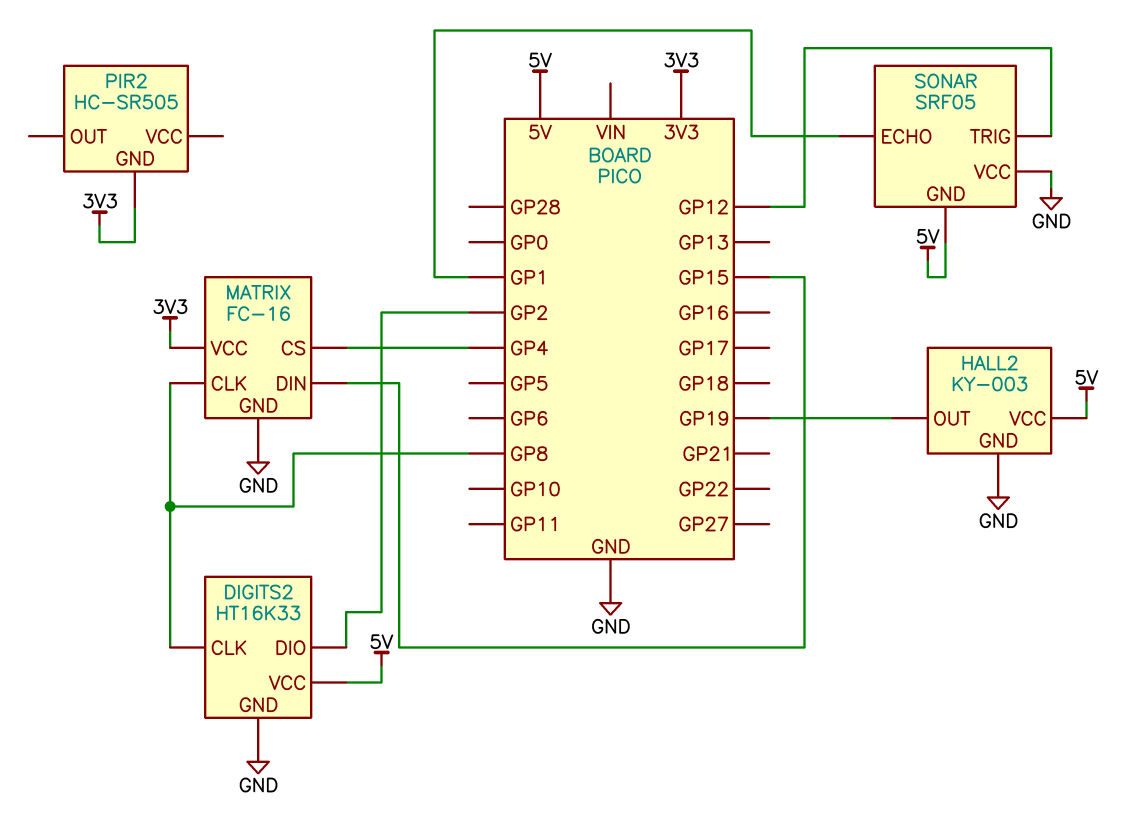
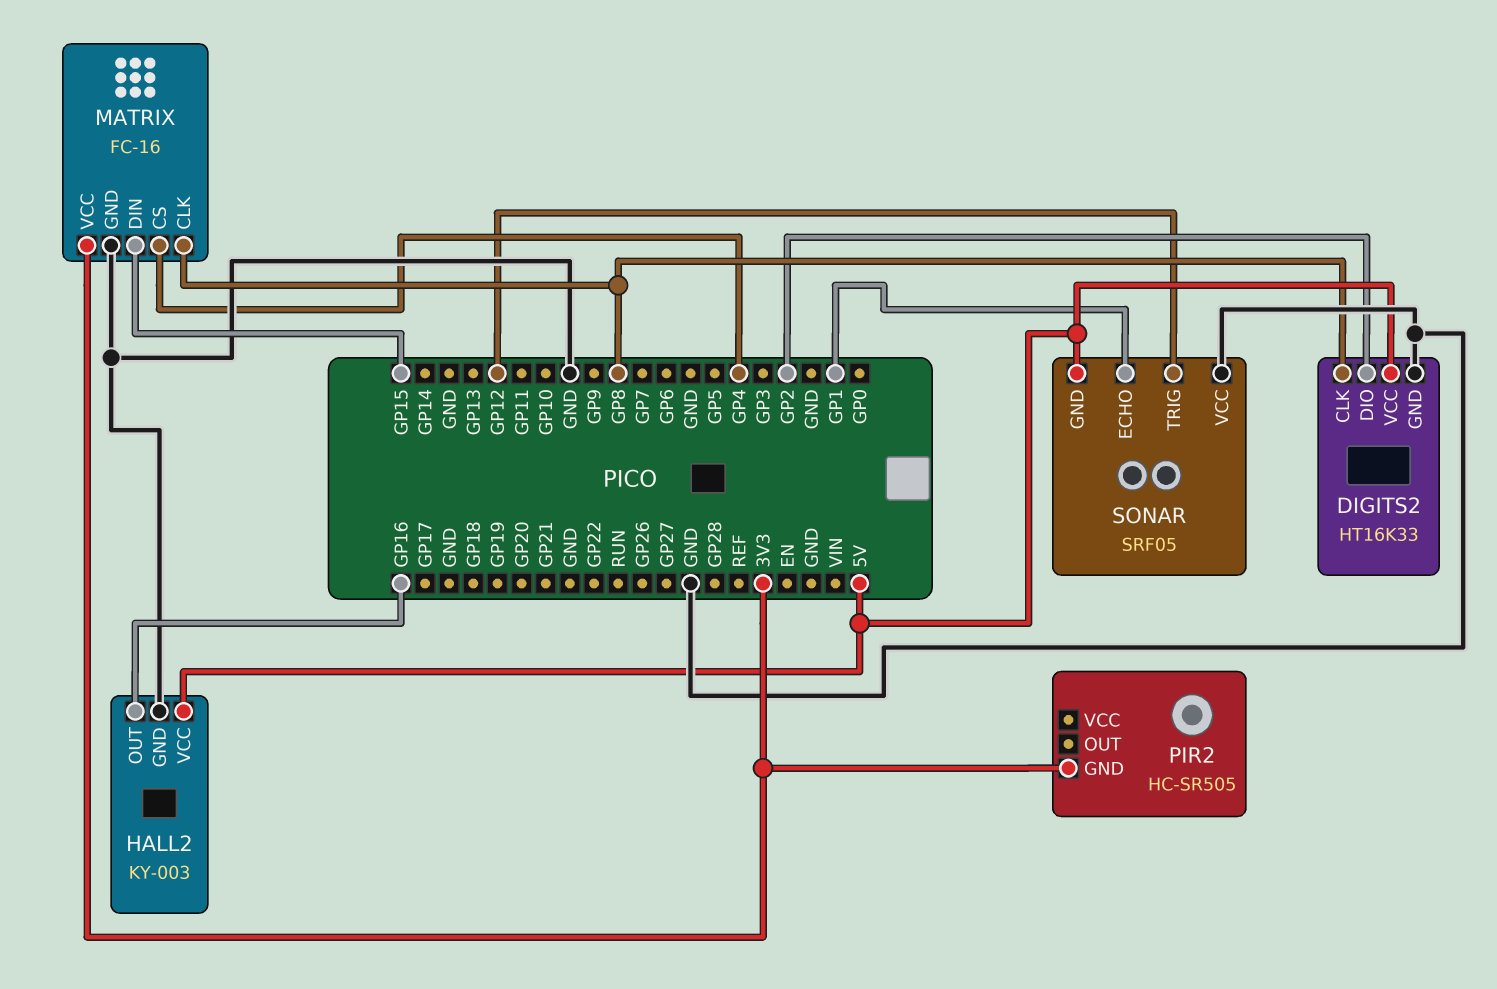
HALL2 pin OUT: GP19 -> GP16

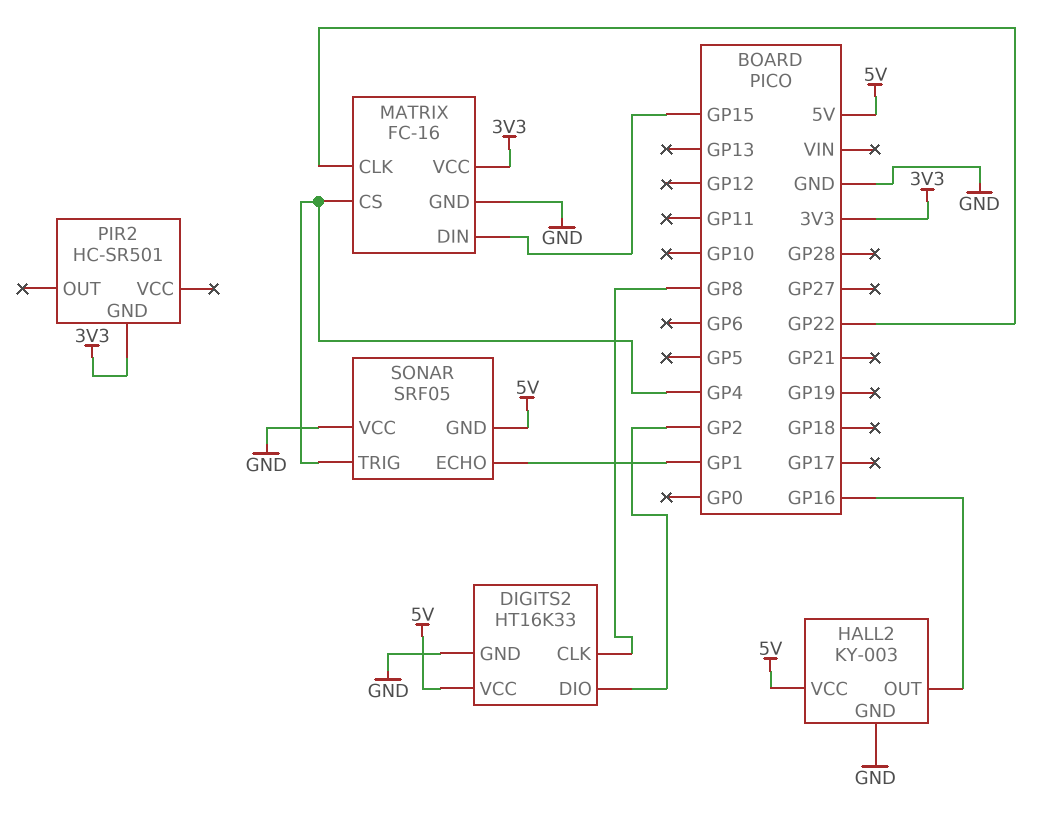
MATRIX pin CLK: GP8 -> GP22
PIR2: HC-SR505 -> HC-SR501
SONAR pin TRIG: GP12 -> GP4

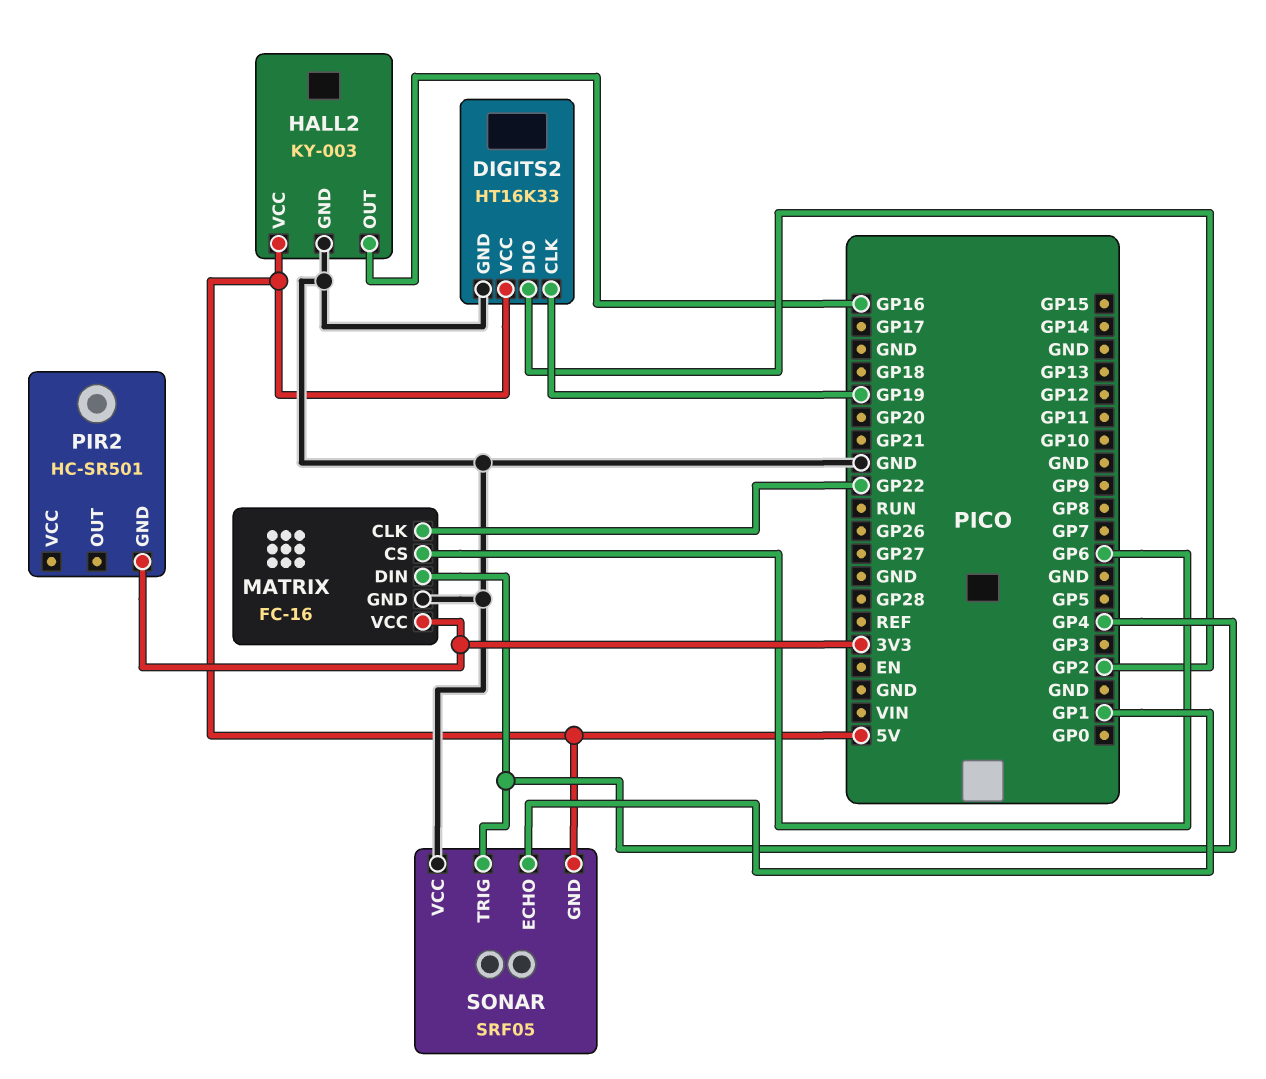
DIGITS2 pin CLK: GP8 -> GP19
MATRIX pin CS: GP4 -> GP6
MATRIX pin DIN: GP15 -> GP4

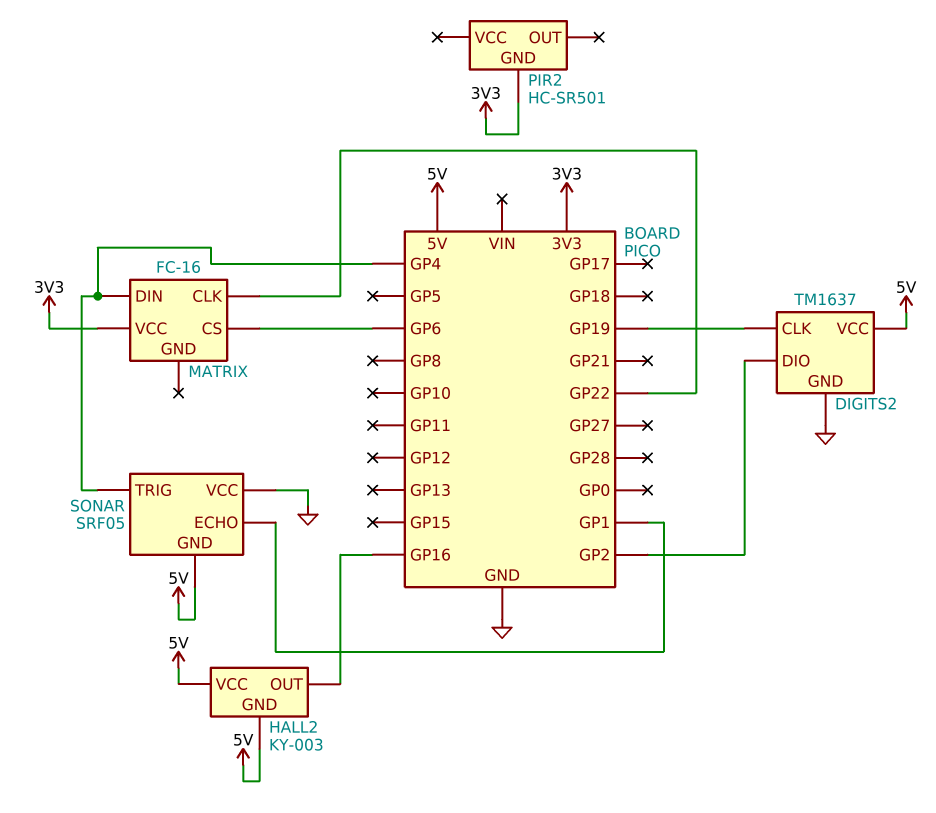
DIGITS2: HT16K33 -> TM1637
HALL2 pin GND: GND -> 5V
MATRIX pin GND: GND -> none

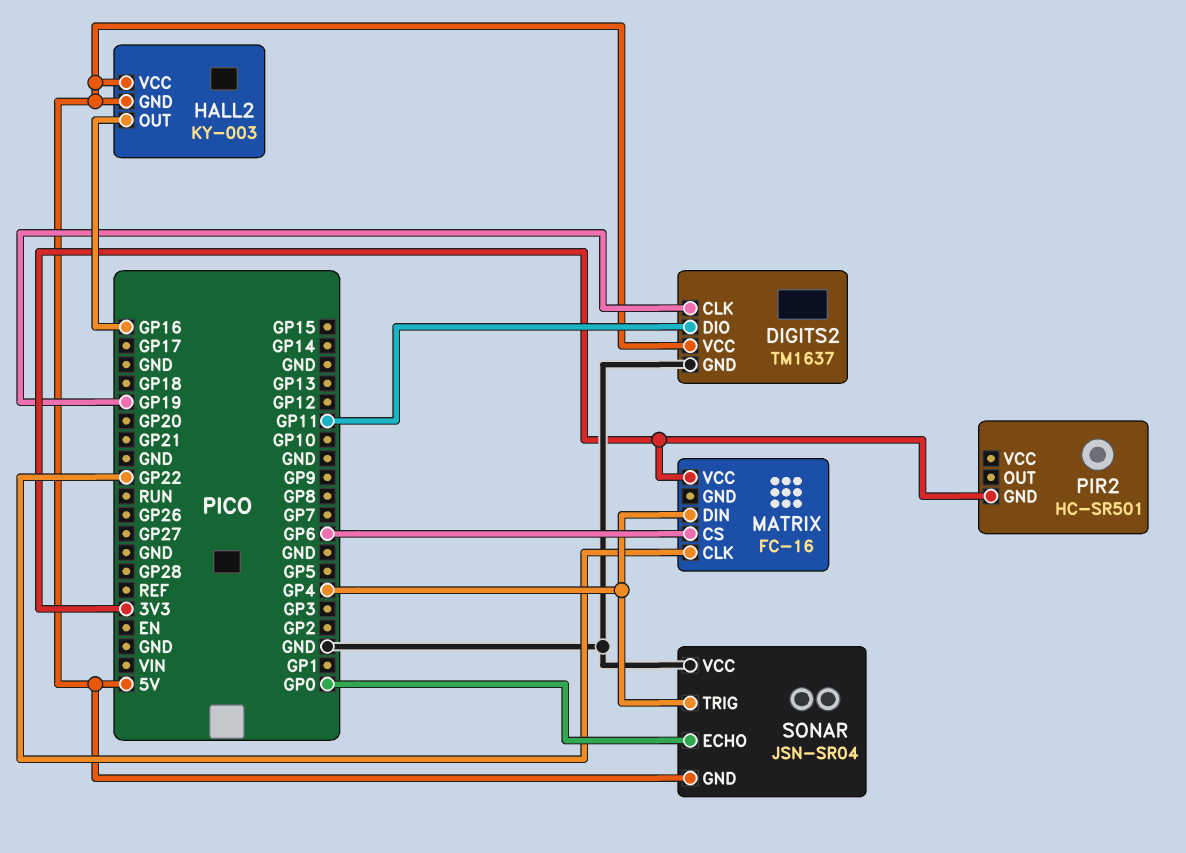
DIGITS2 pin DIO: GP2 -> GP11
SONAR: SRF05 -> JSN-SR04
SONAR pin ECHO: GP1 -> GP0

